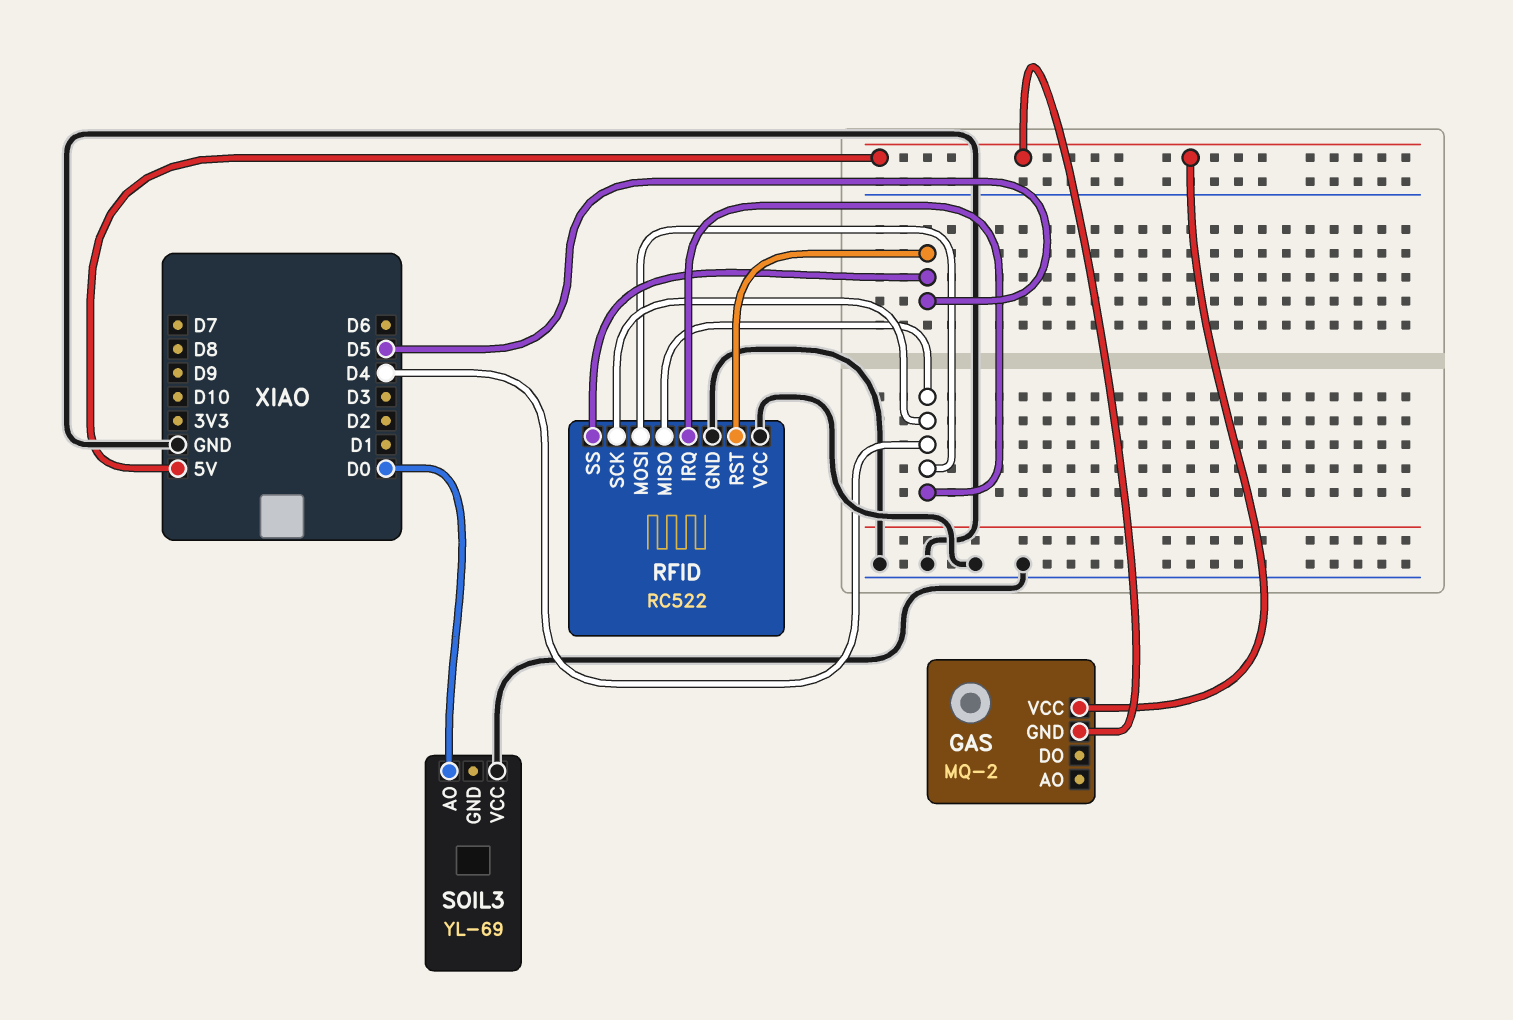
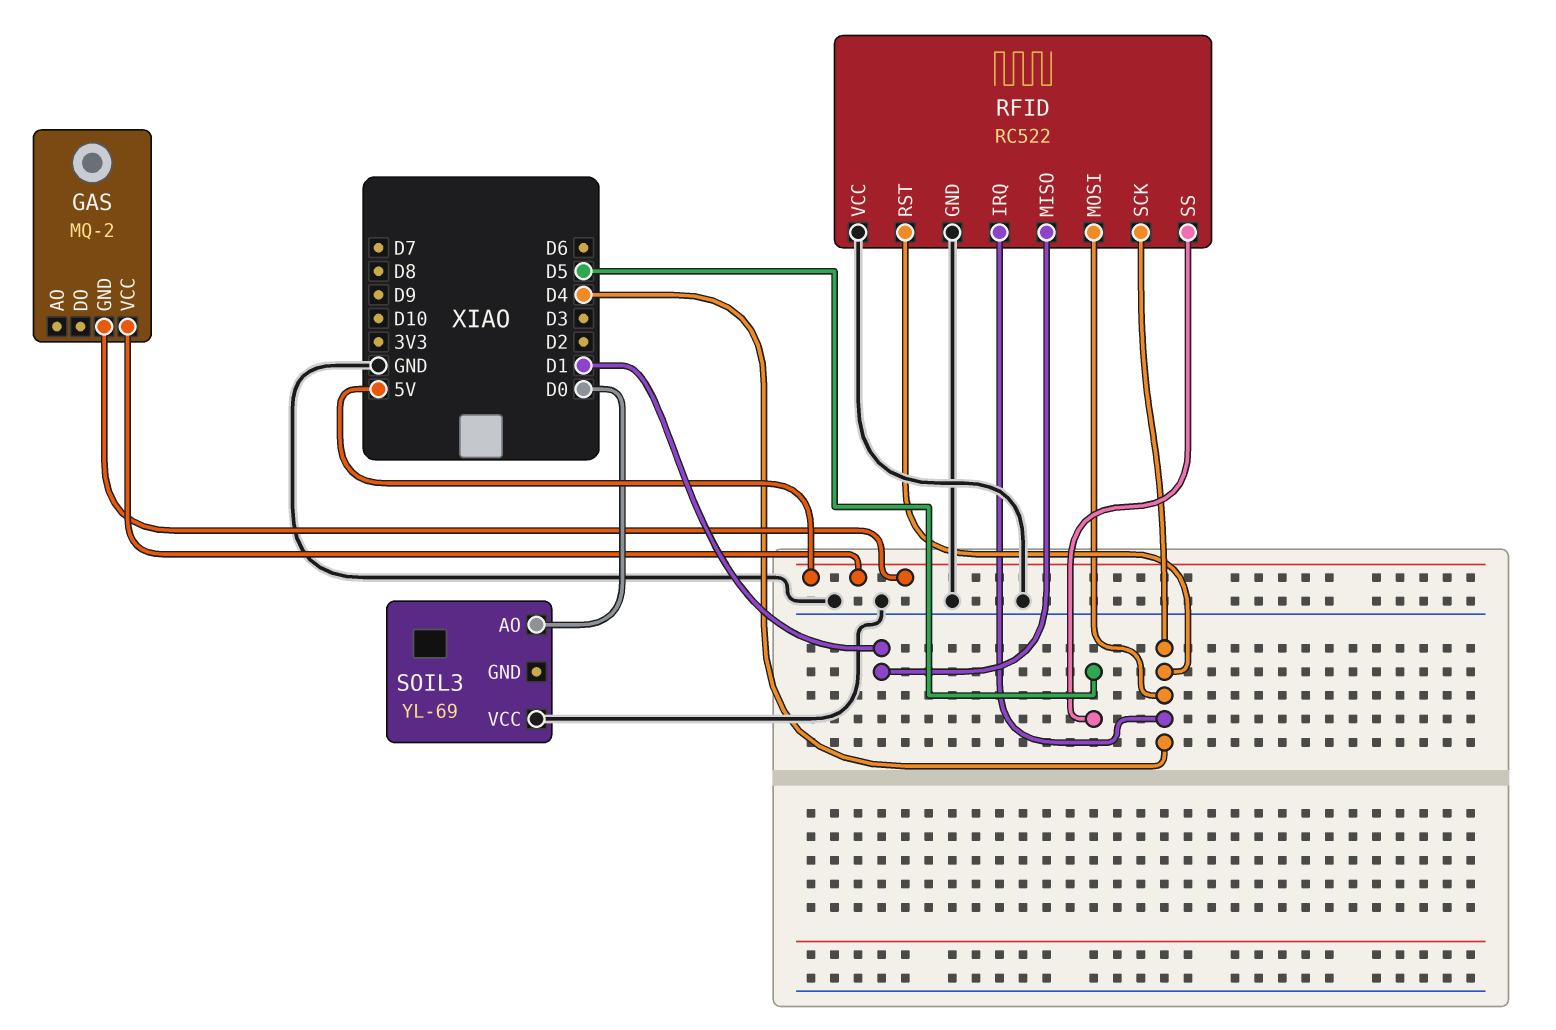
RFID pin MISO: D4 -> D1
RFID pin RST: D5 -> D4

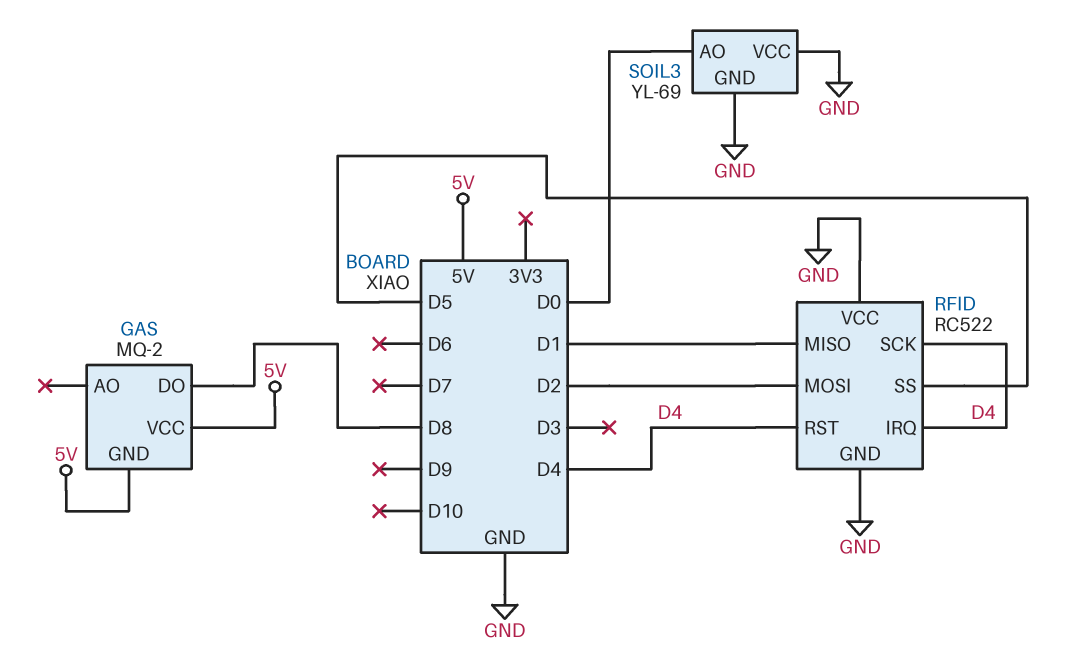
GAS pin DO: none -> D8
RFID pin MOSI: D4 -> D2
SOIL3 pin GND: none -> GND

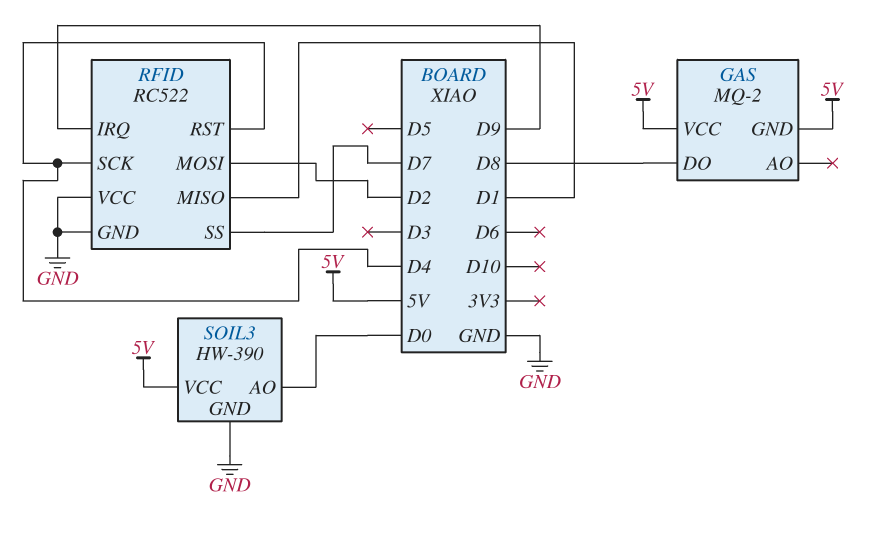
RFID pin IRQ: D4 -> D9
RFID pin SS: D5 -> D7
SOIL3: YL-69 -> HW-390
SOIL3 pin VCC: GND -> 5V

